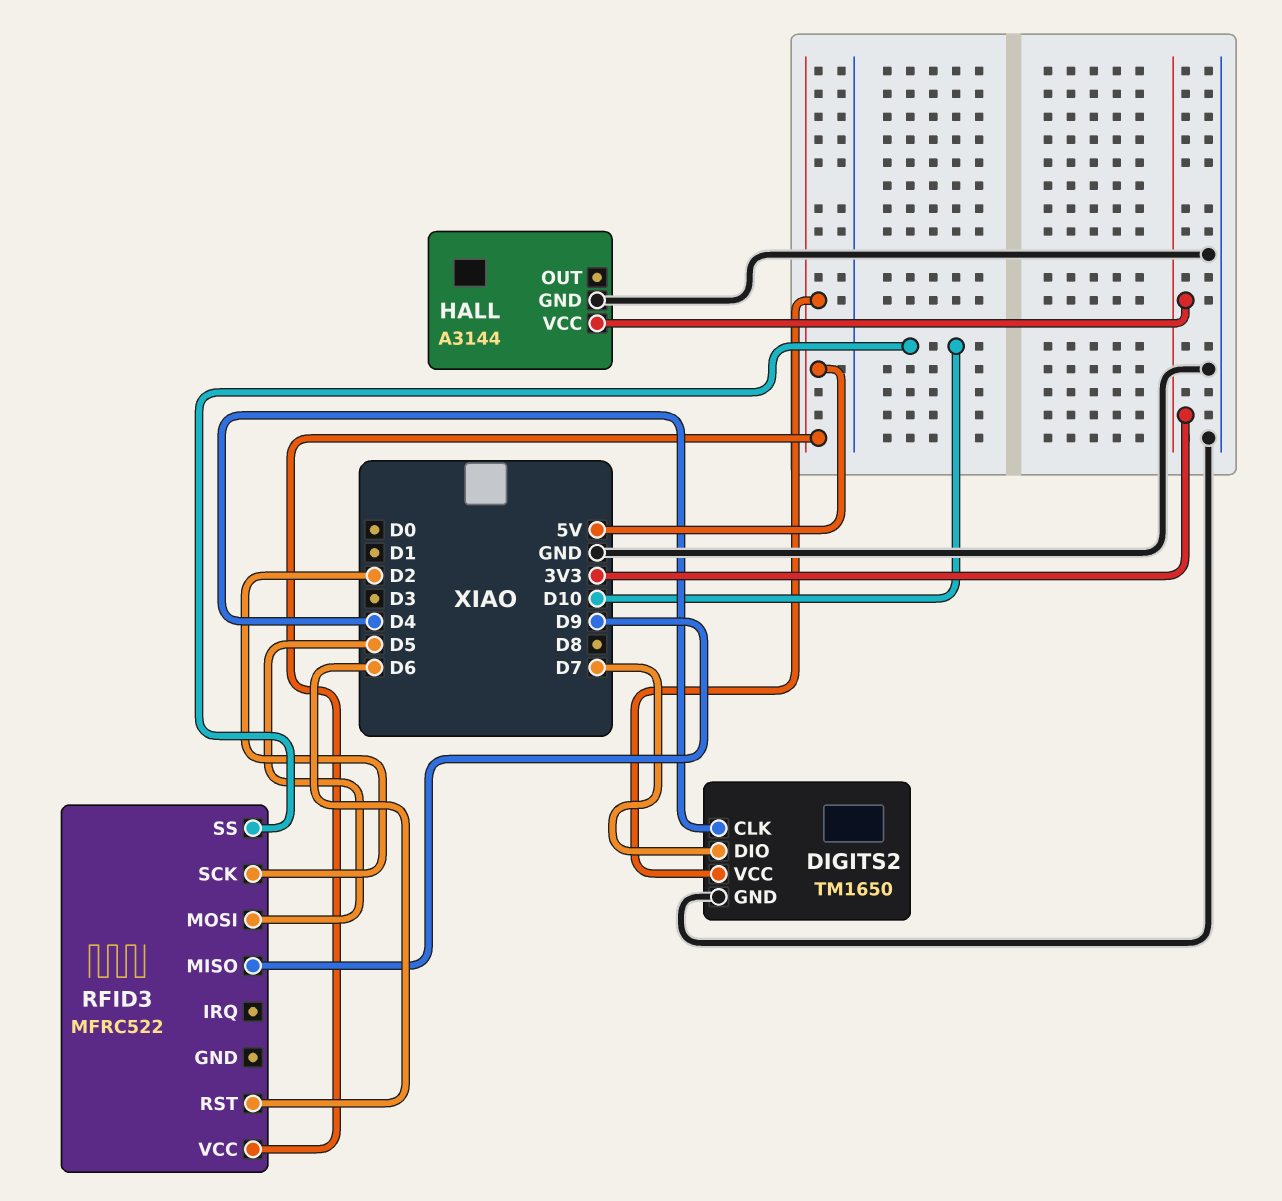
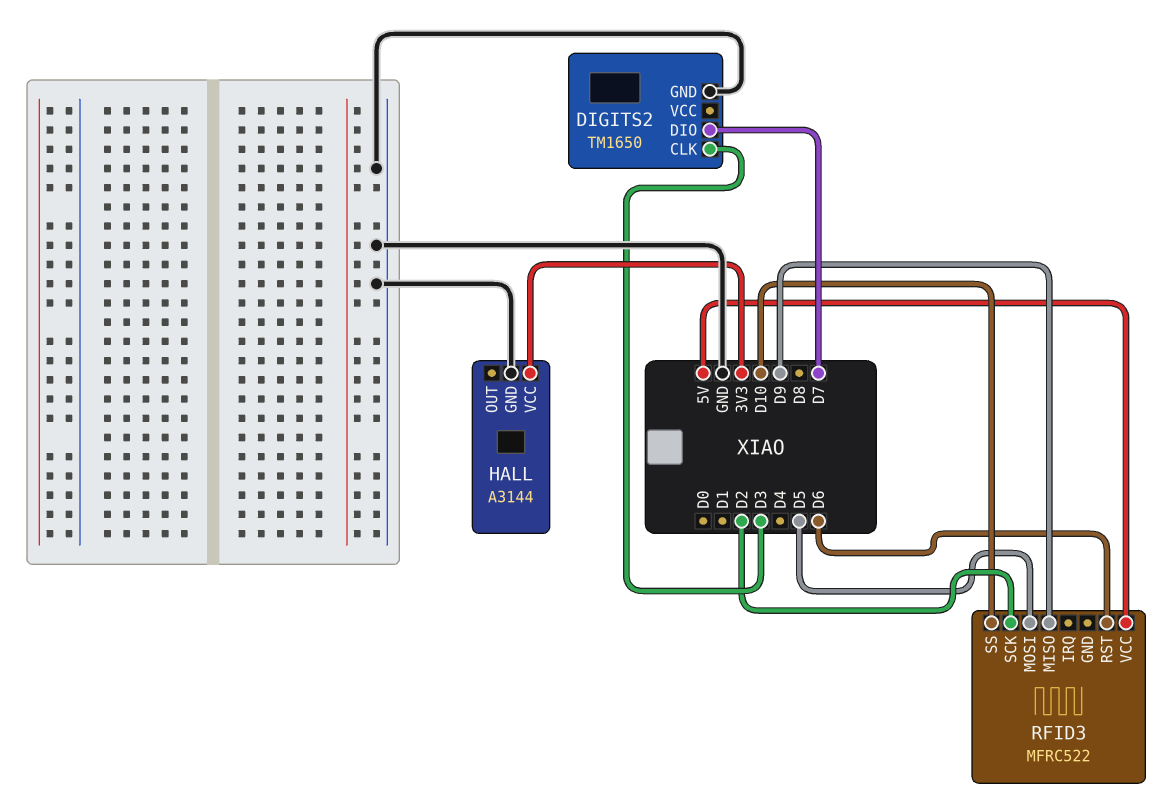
DIGITS2 pin CLK: D4 -> D3
DIGITS2 pin VCC: 5V -> none

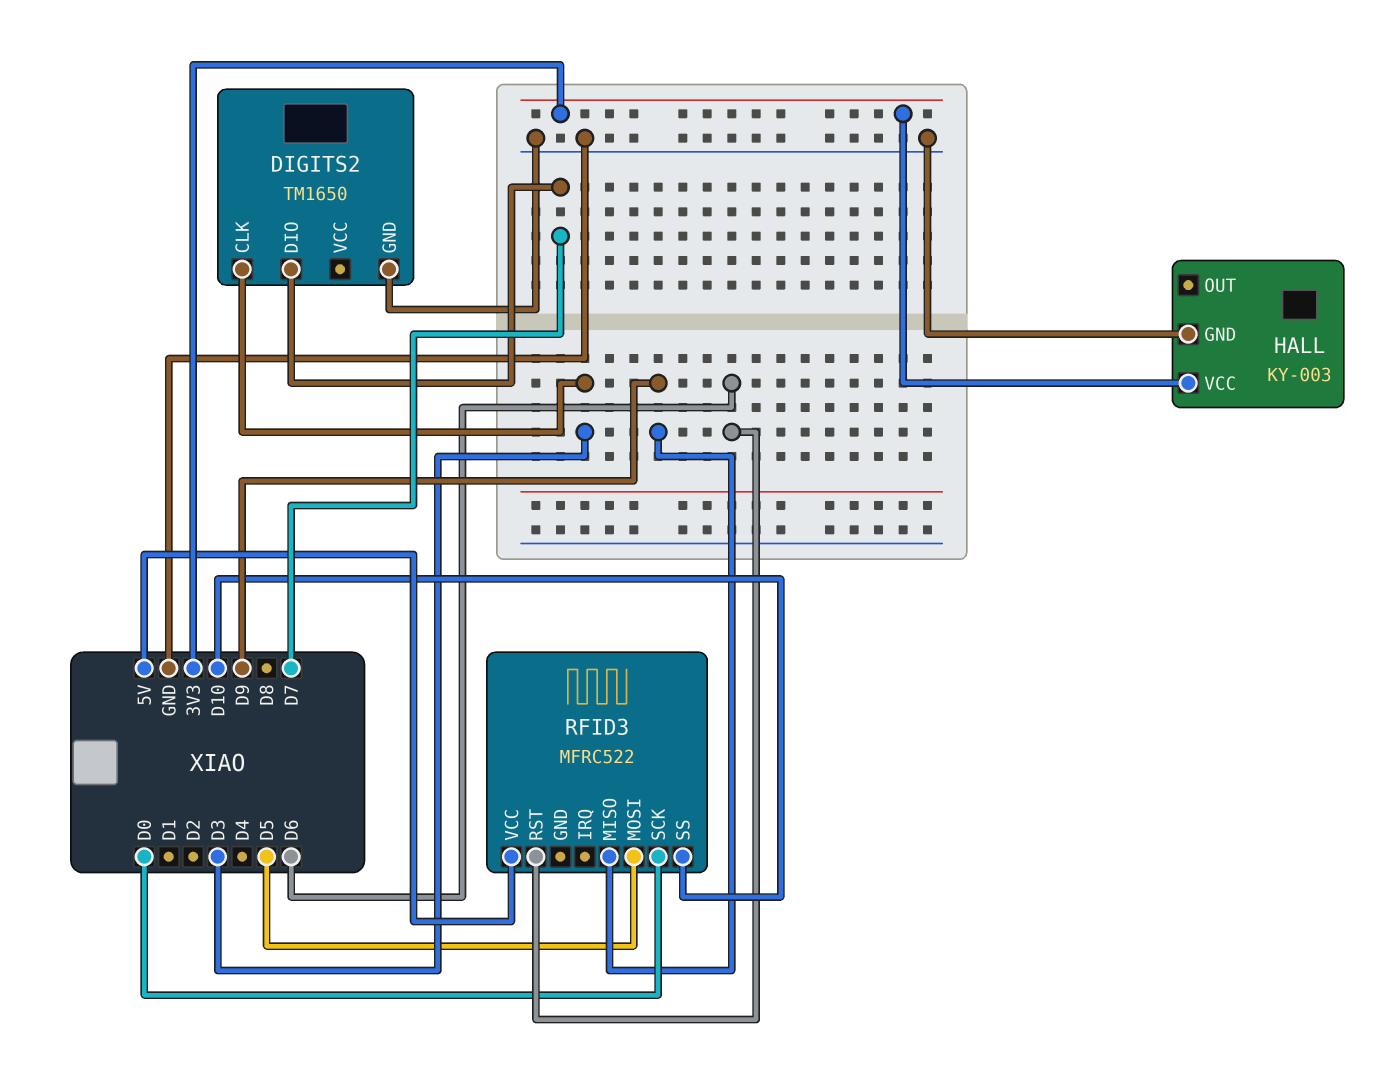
HALL: A3144 -> KY-003
RFID3 pin SCK: D2 -> D0

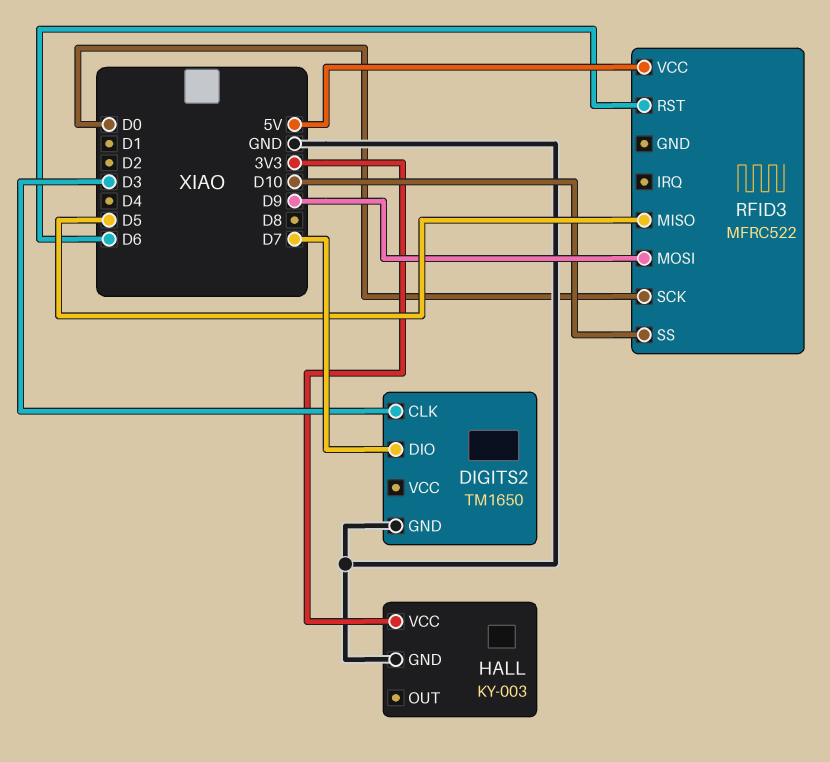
RFID3 pin MISO: D9 -> D5
RFID3 pin MOSI: D5 -> D9

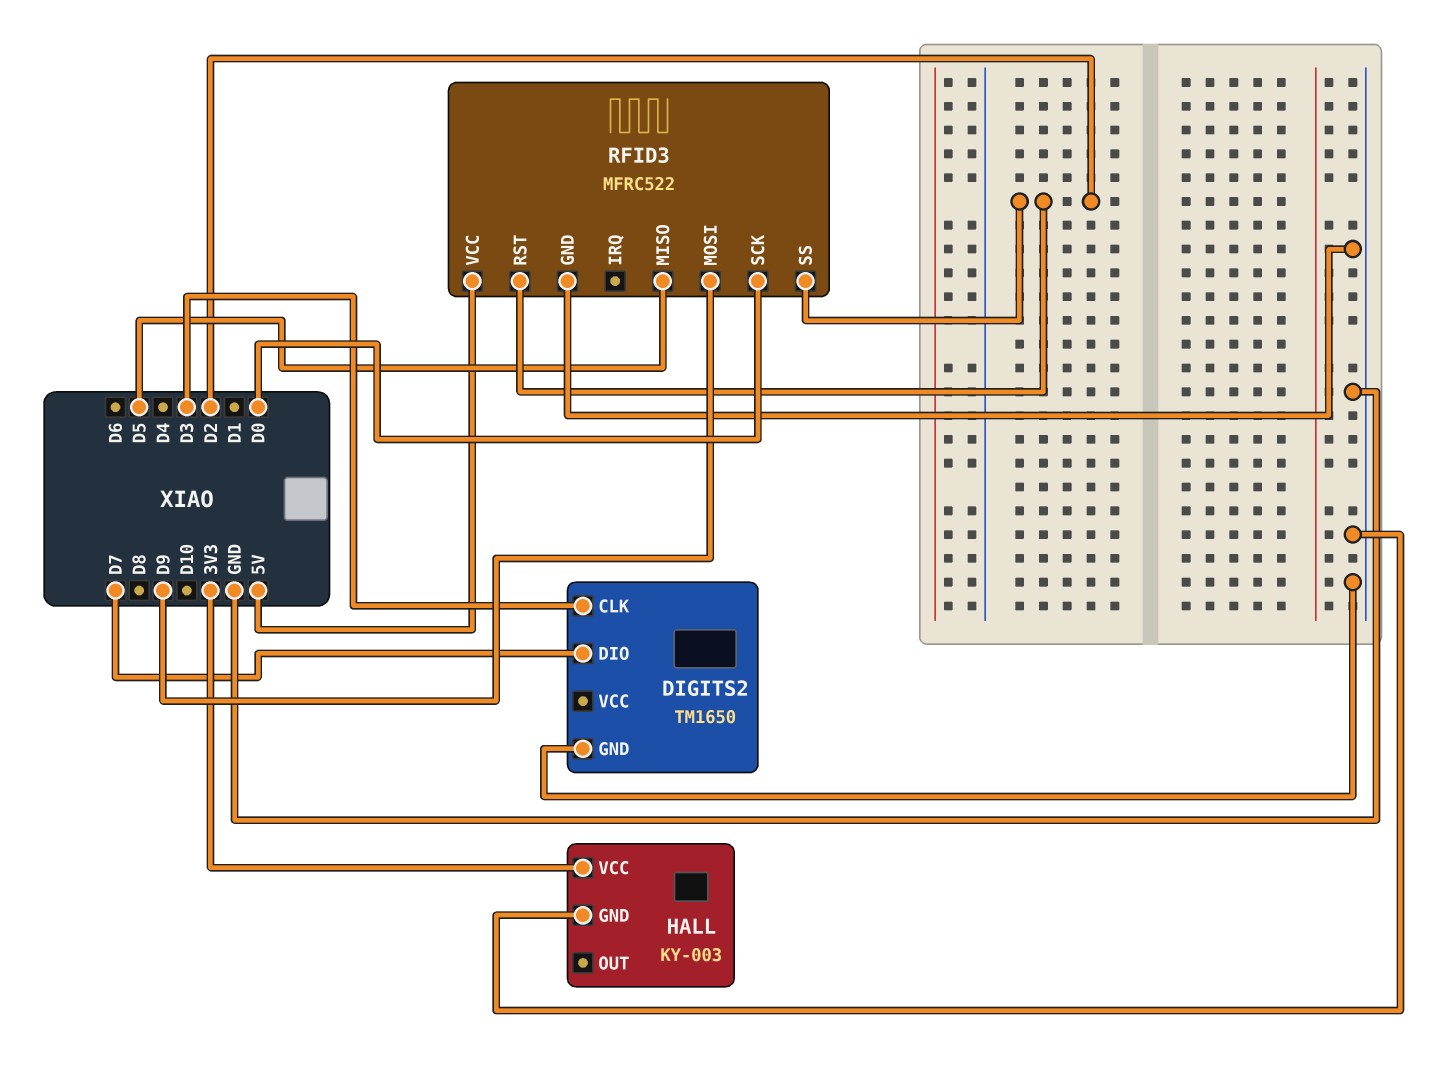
RFID3 pin GND: none -> GND
RFID3 pin RST: D6 -> D2
RFID3 pin SS: D10 -> D2

